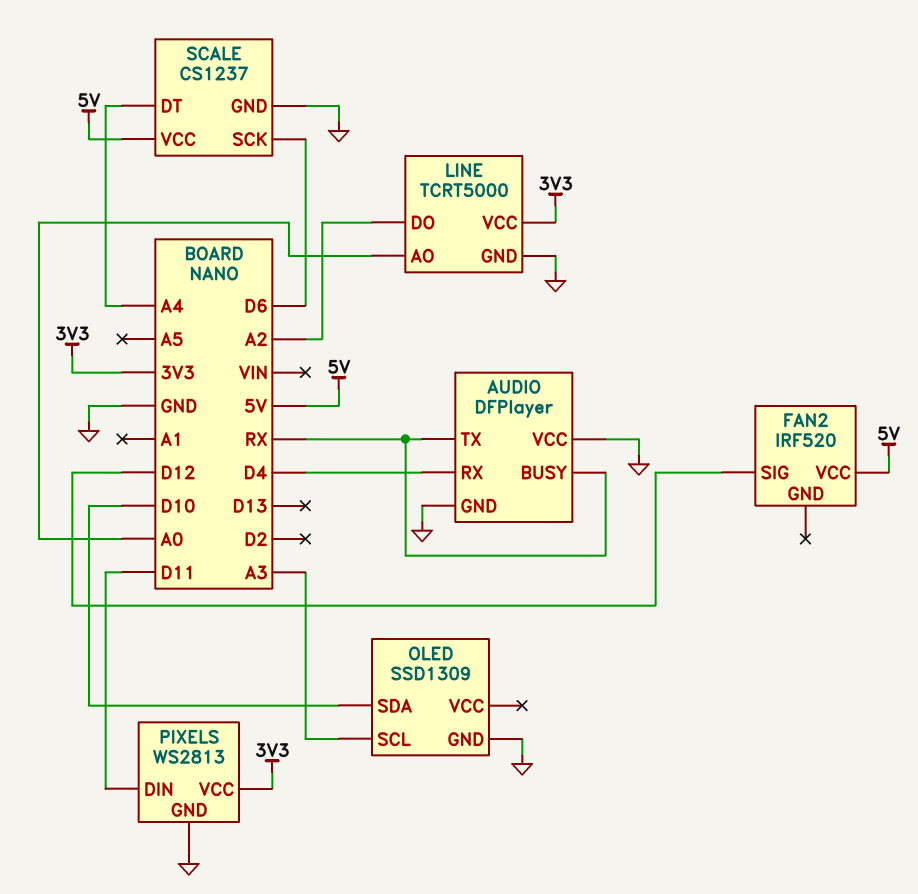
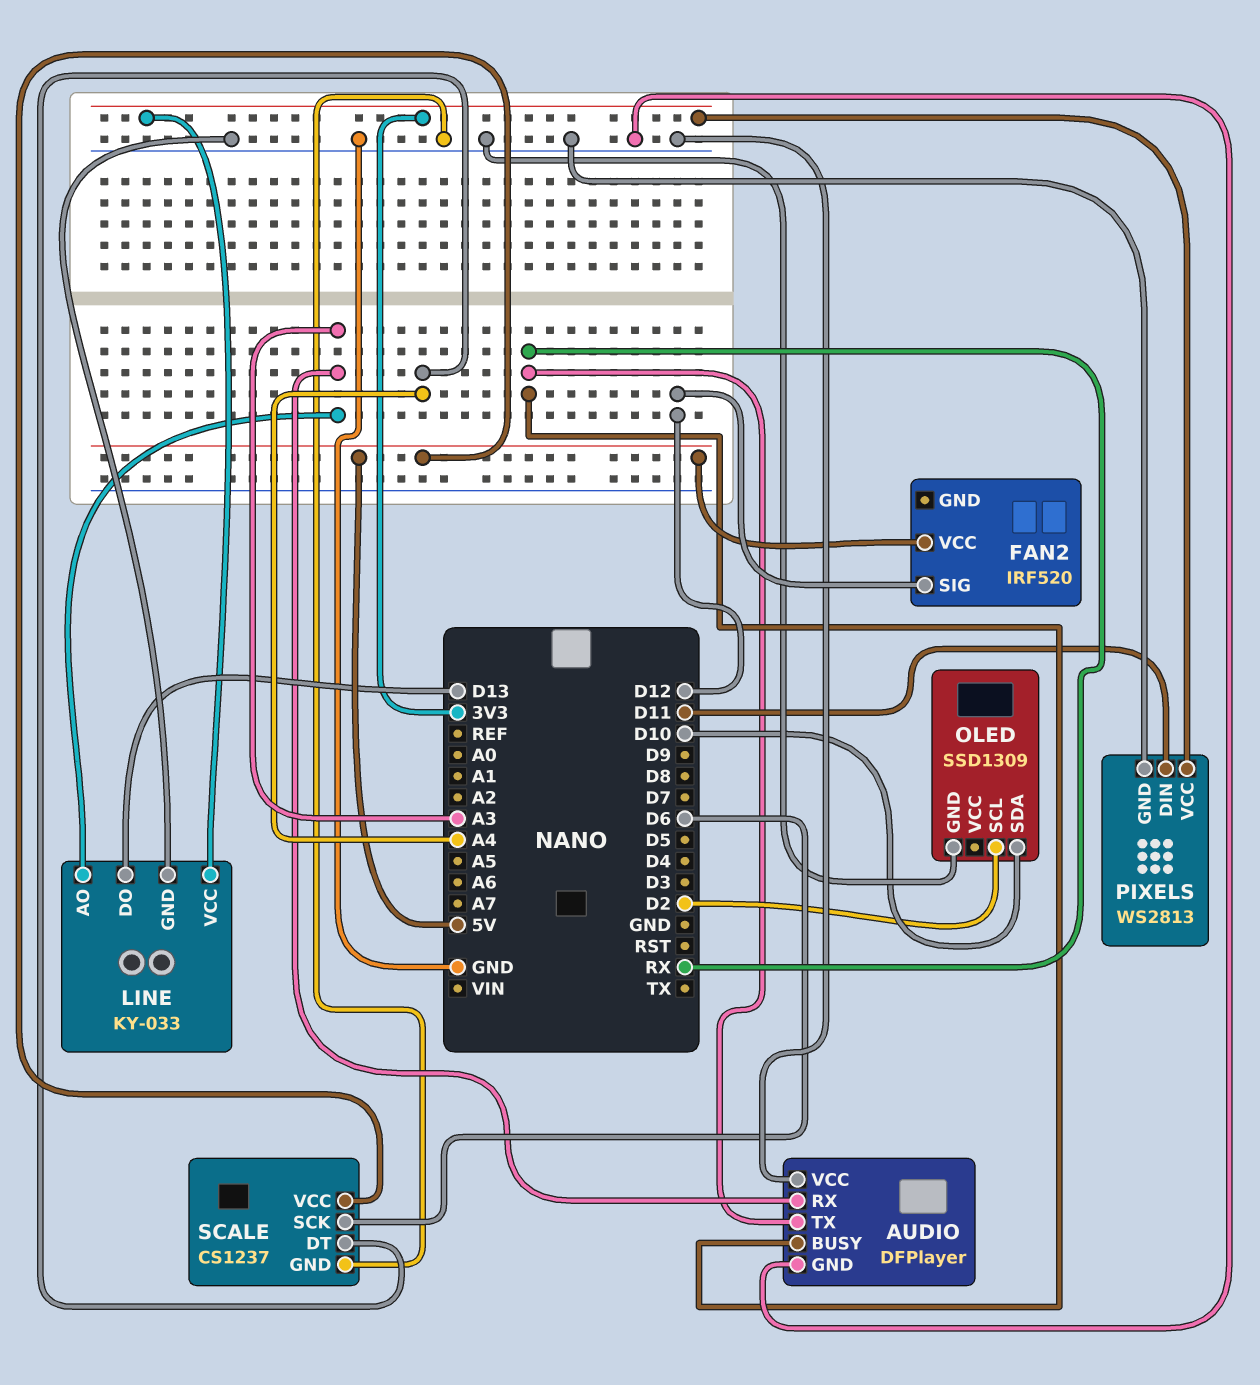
AUDIO pin RX: D4 -> A3
LINE: TCRT5000 -> KY-033
LINE pin AO: A0 -> A3
LINE pin DO: A2 -> D13
OLED pin SCL: A3 -> D2

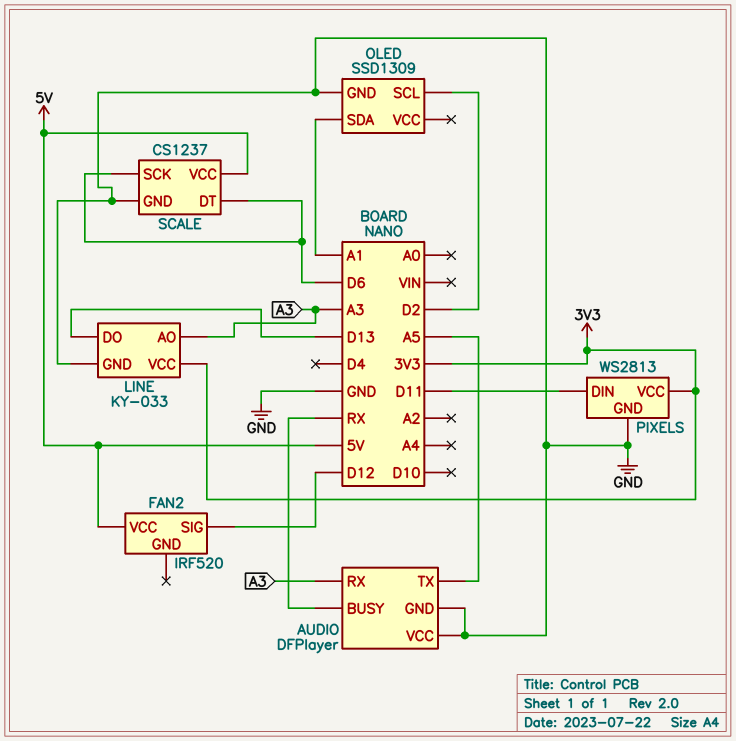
AUDIO pin TX: RX -> A5
OLED pin SDA: D10 -> A1
SCALE pin DT: A4 -> D6

